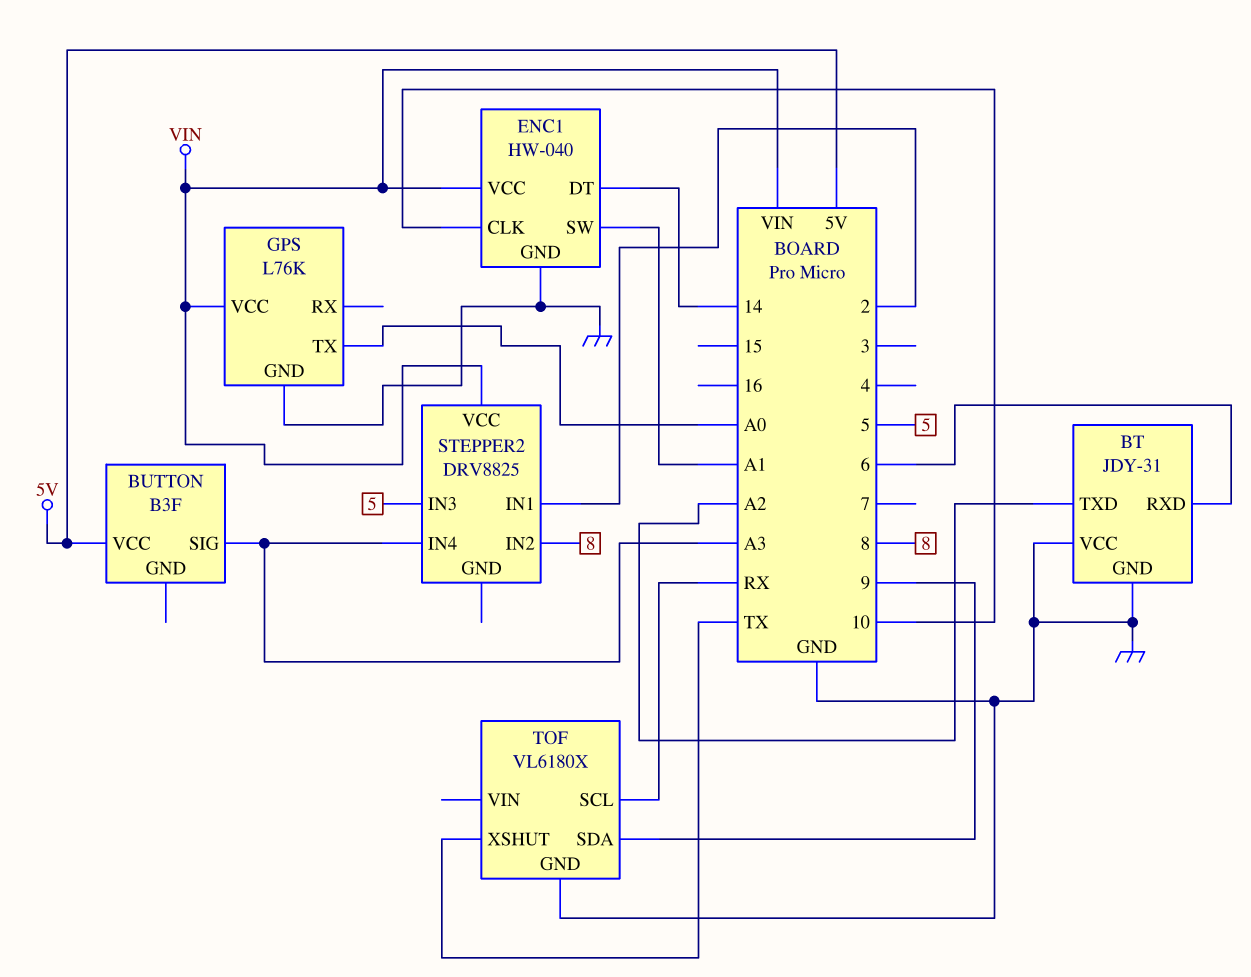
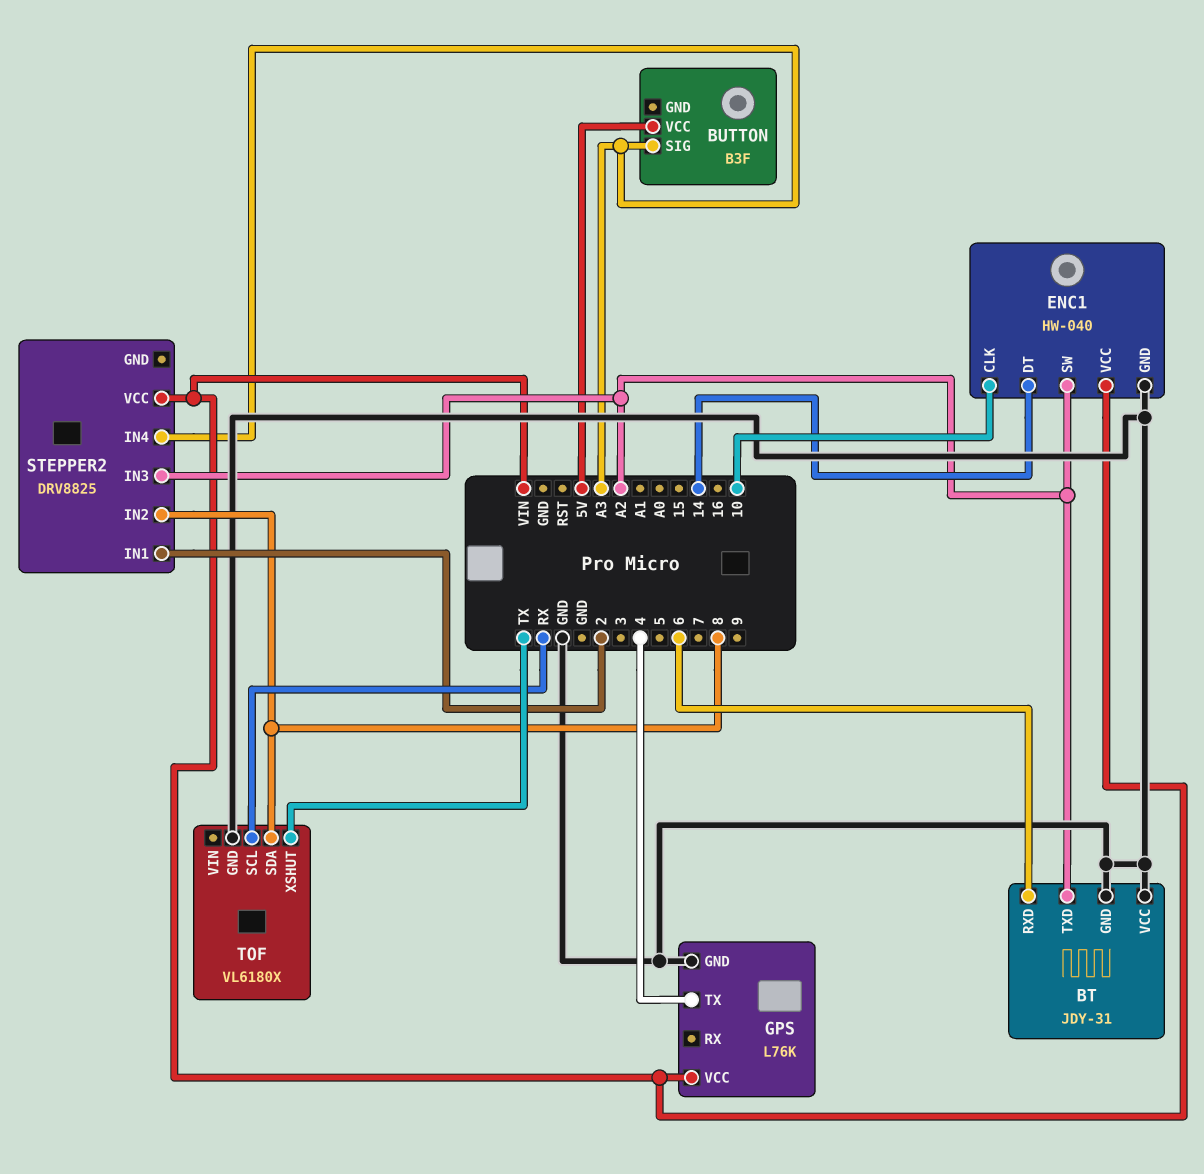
ENC1 pin SW: A1 -> A2
GPS pin TX: A0 -> 4
STEPPER2 pin IN3: 5 -> A2
TOF pin SDA: 9 -> 8

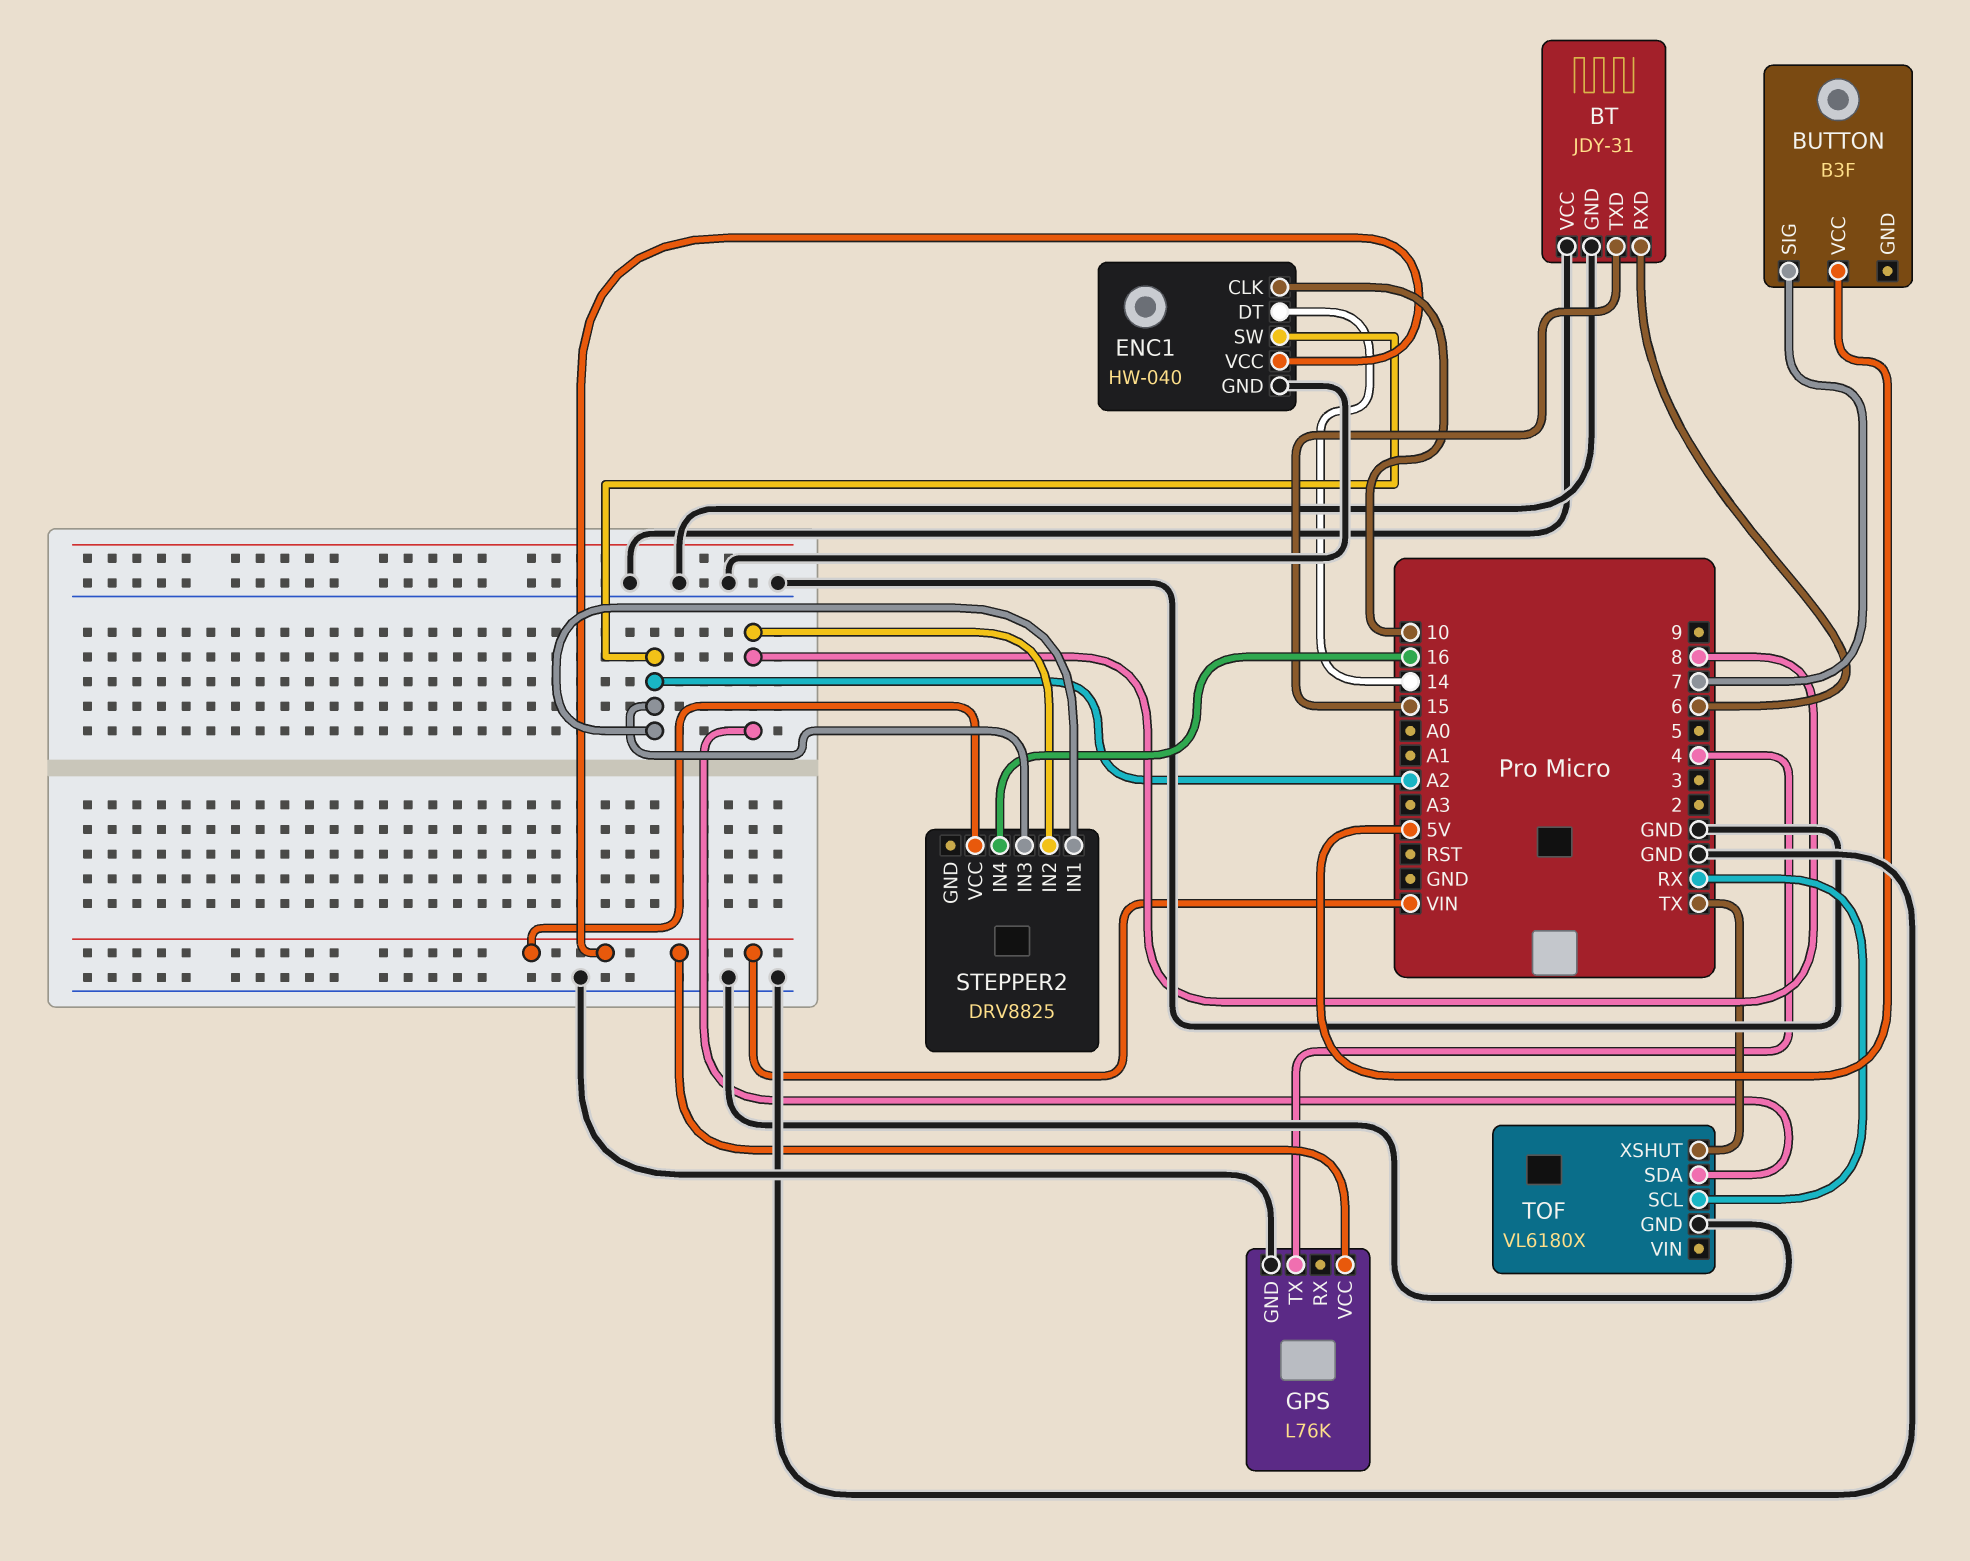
BT pin TXD: A2 -> 15
BUTTON pin SIG: A3 -> 7
STEPPER2 pin IN1: 2 -> A2
STEPPER2 pin IN4: A3 -> 16

